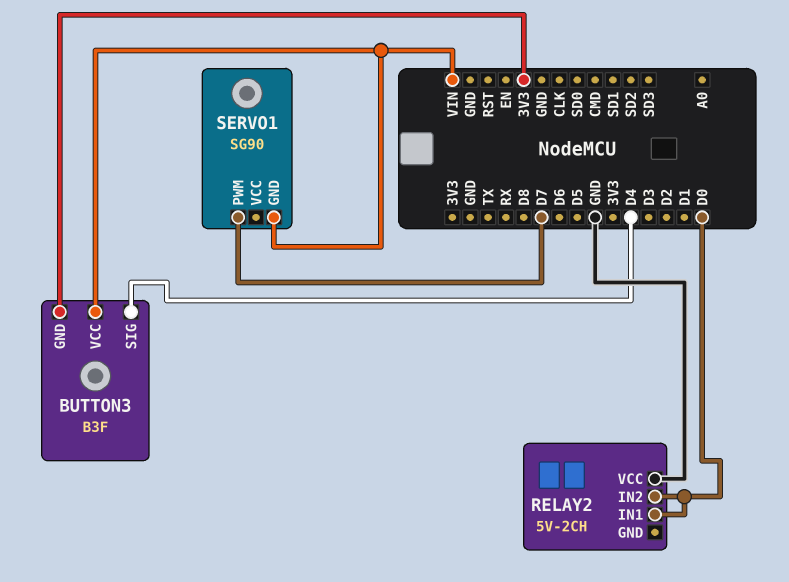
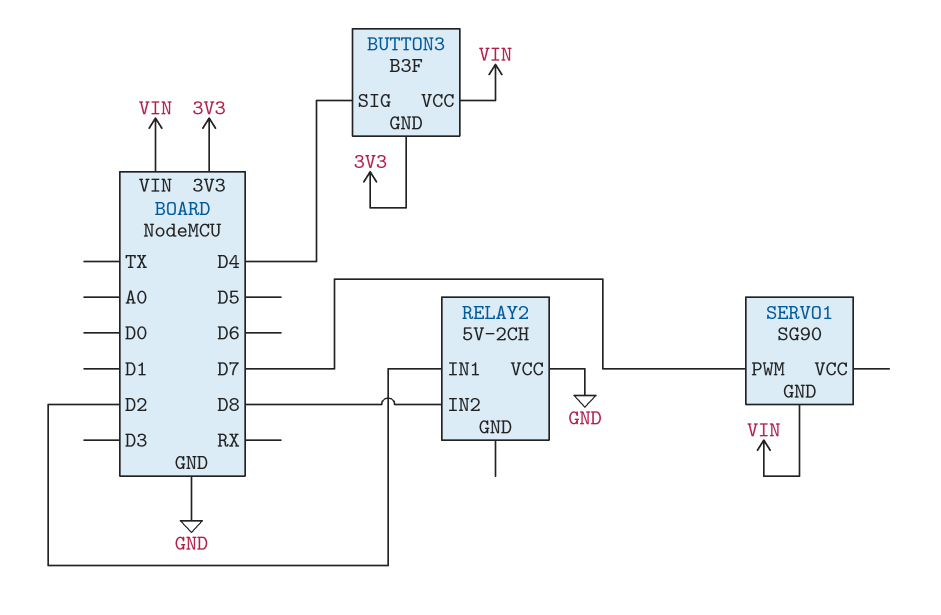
RELAY2 pin IN1: D0 -> D2
RELAY2 pin IN2: D0 -> D8

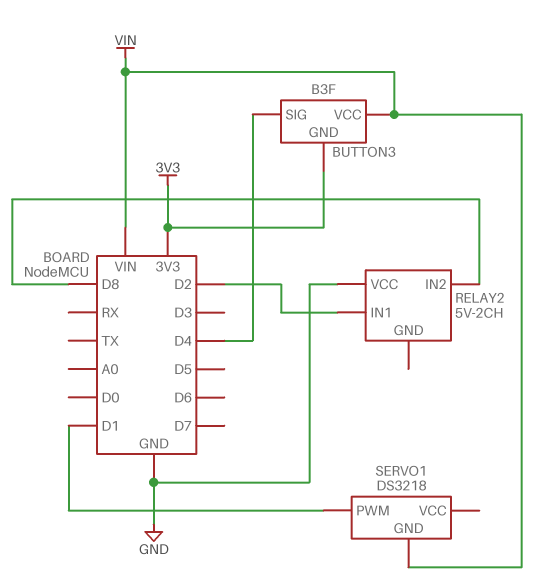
SERVO1: SG90 -> DS3218
SERVO1 pin PWM: D7 -> D1

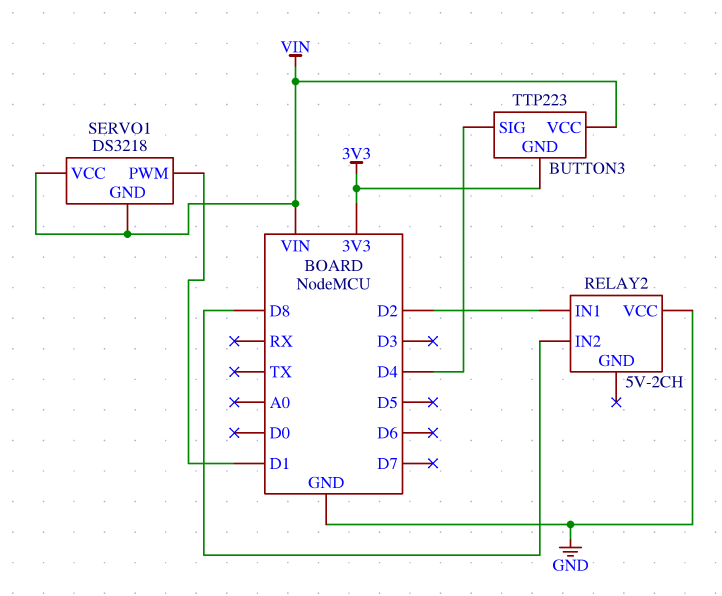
BUTTON3: B3F -> TTP223
SERVO1 pin VCC: none -> VIN

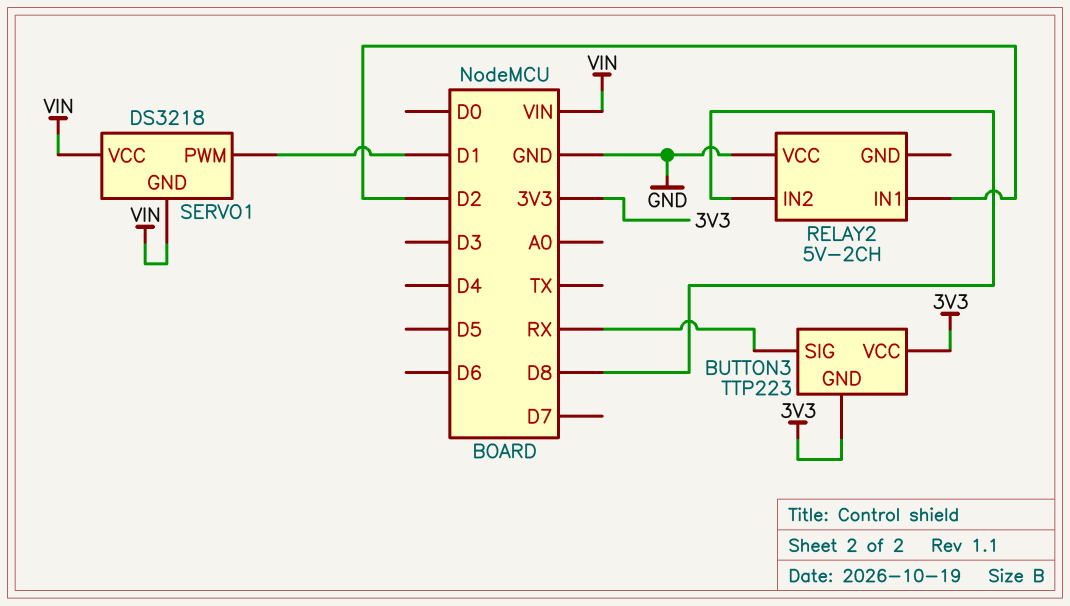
BUTTON3 pin SIG: D4 -> RX
BUTTON3 pin VCC: VIN -> 3V3

